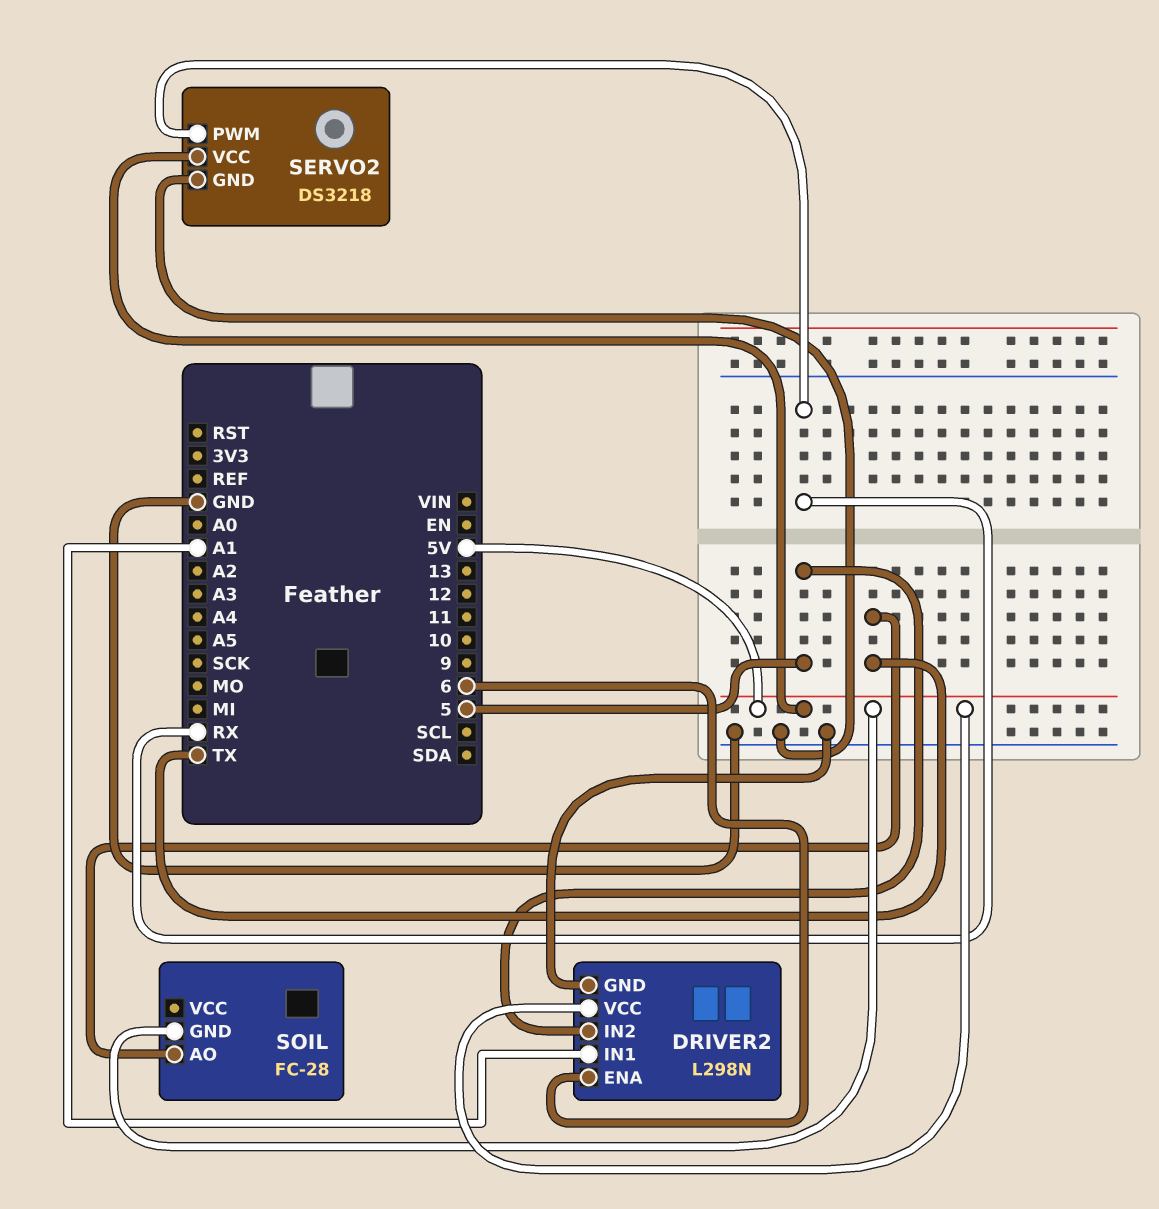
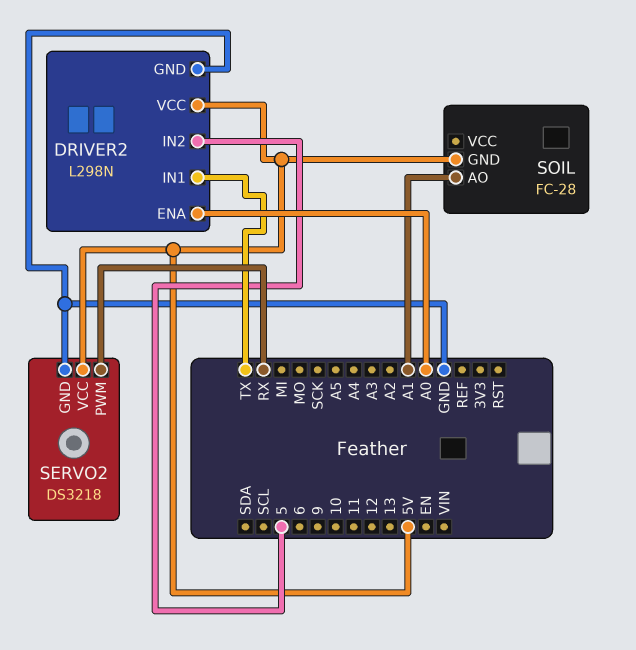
DRIVER2 pin ENA: 6 -> A0
DRIVER2 pin IN1: A1 -> TX
SOIL pin AO: TX -> A1

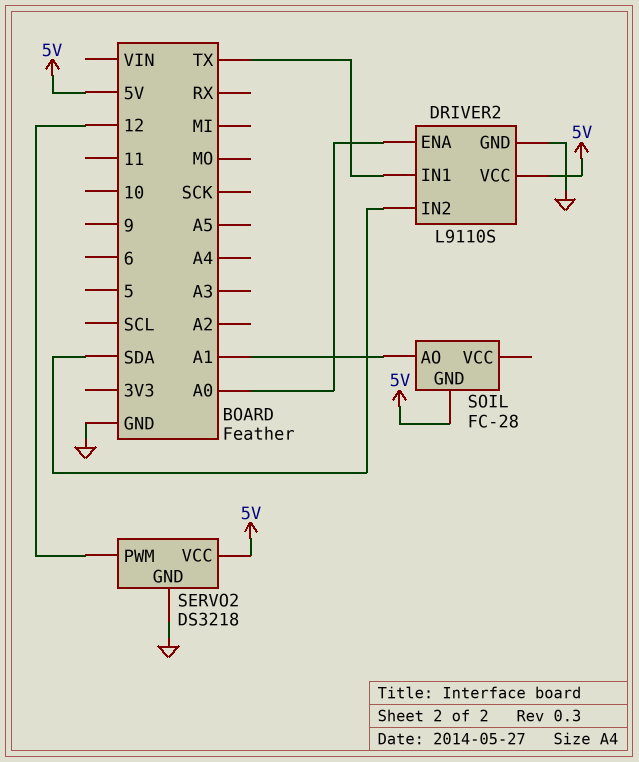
DRIVER2: L298N -> L9110S
DRIVER2 pin IN2: 5 -> SDA
SERVO2 pin PWM: RX -> 12

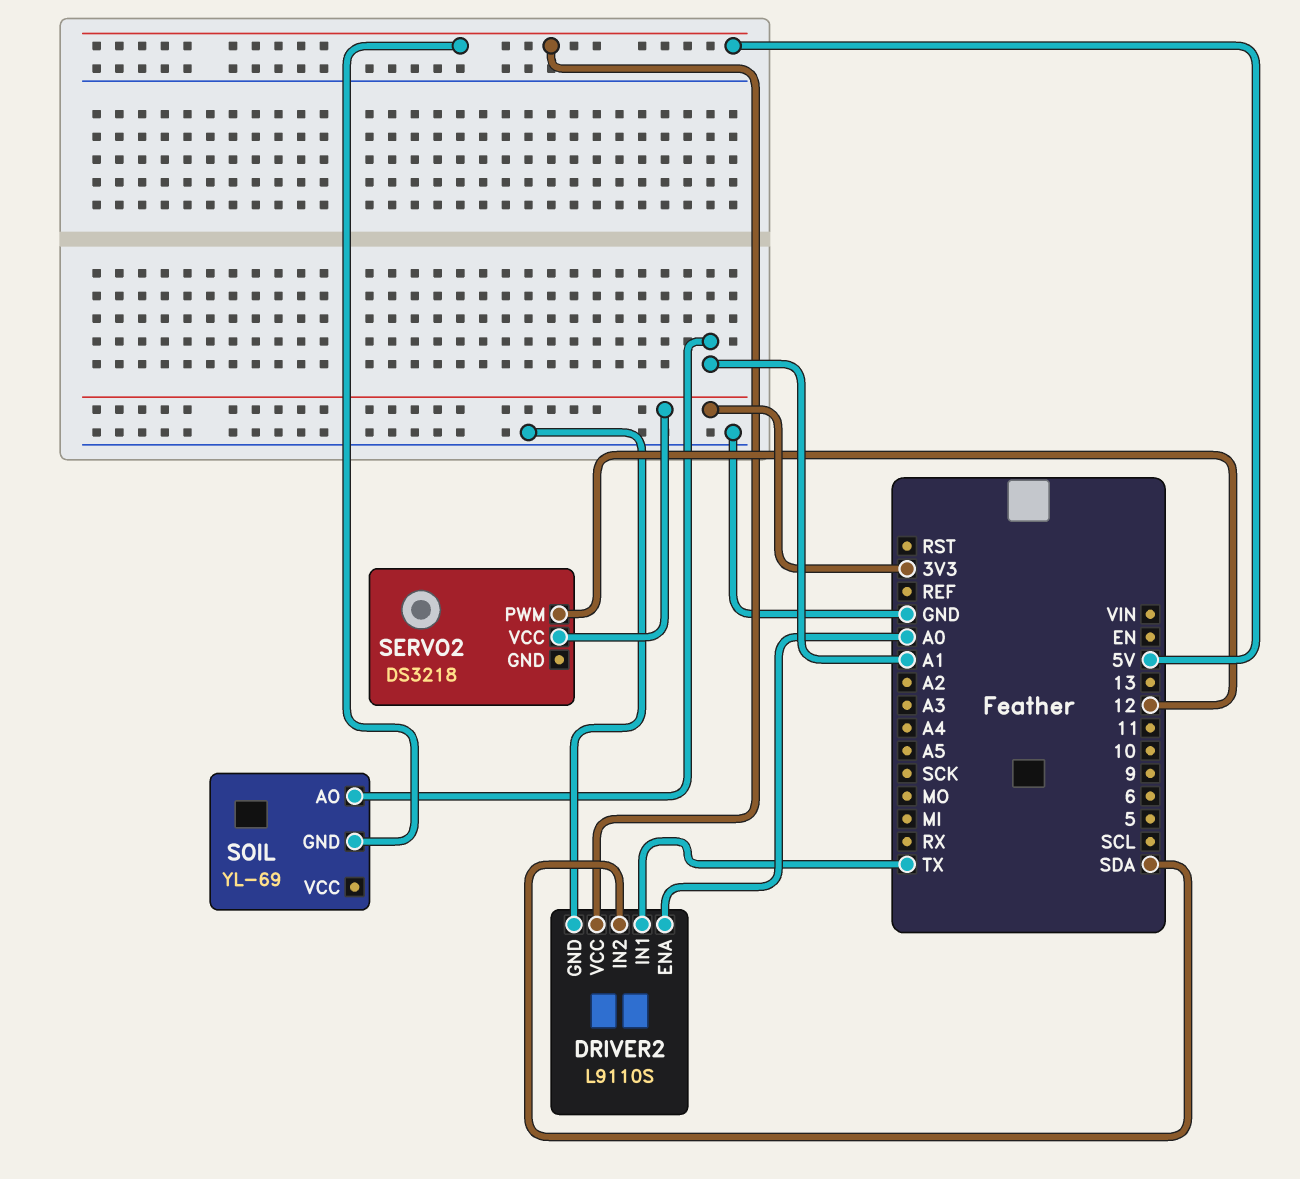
SERVO2 pin GND: GND -> none
SERVO2 pin VCC: 5V -> 3V3
SOIL: FC-28 -> YL-69

